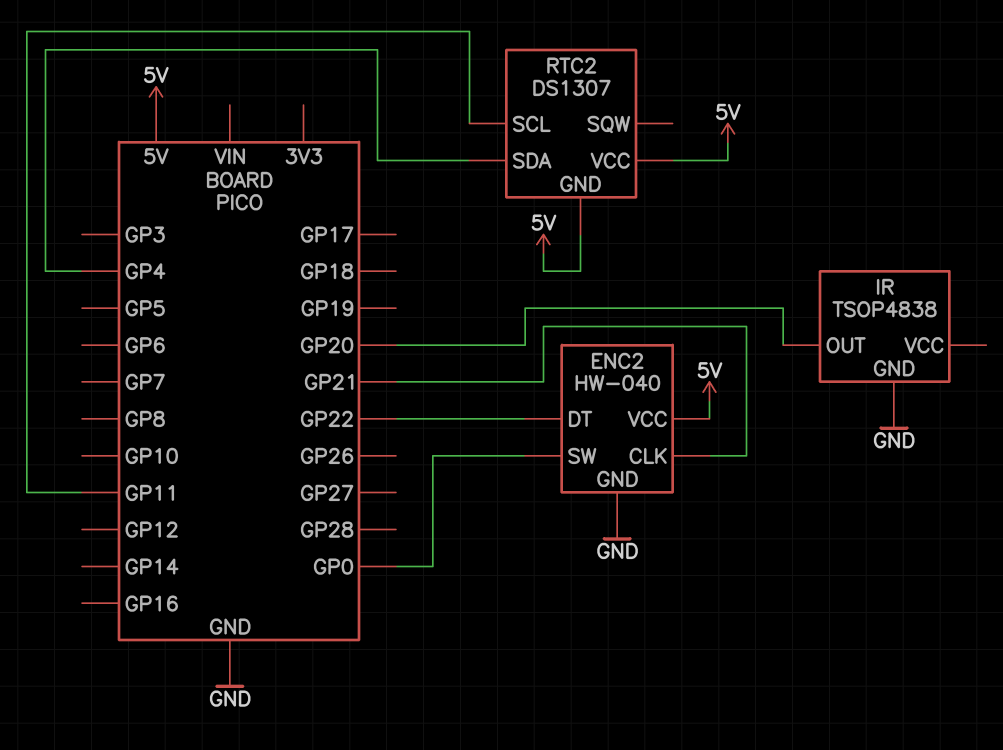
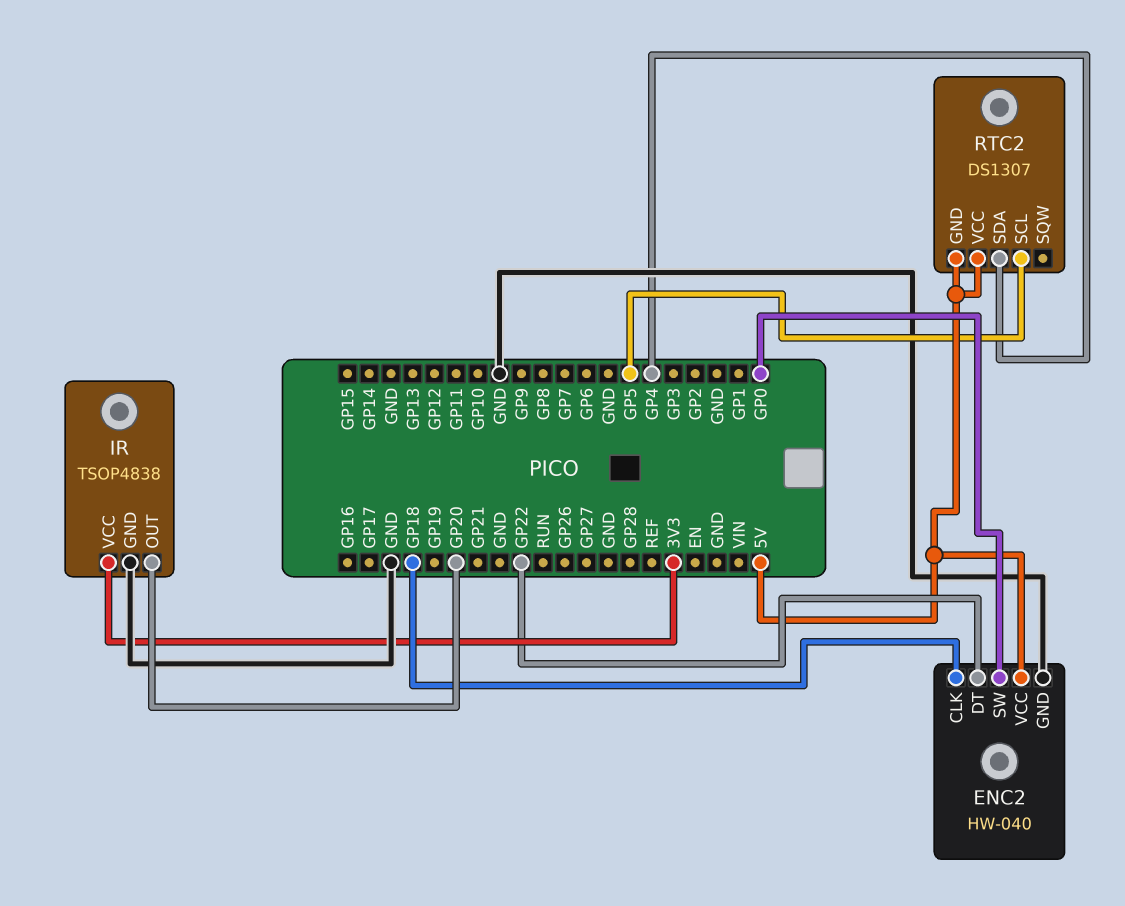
ENC2 pin CLK: GP21 -> GP18
IR pin VCC: none -> 3V3
RTC2 pin SCL: GP11 -> GP5

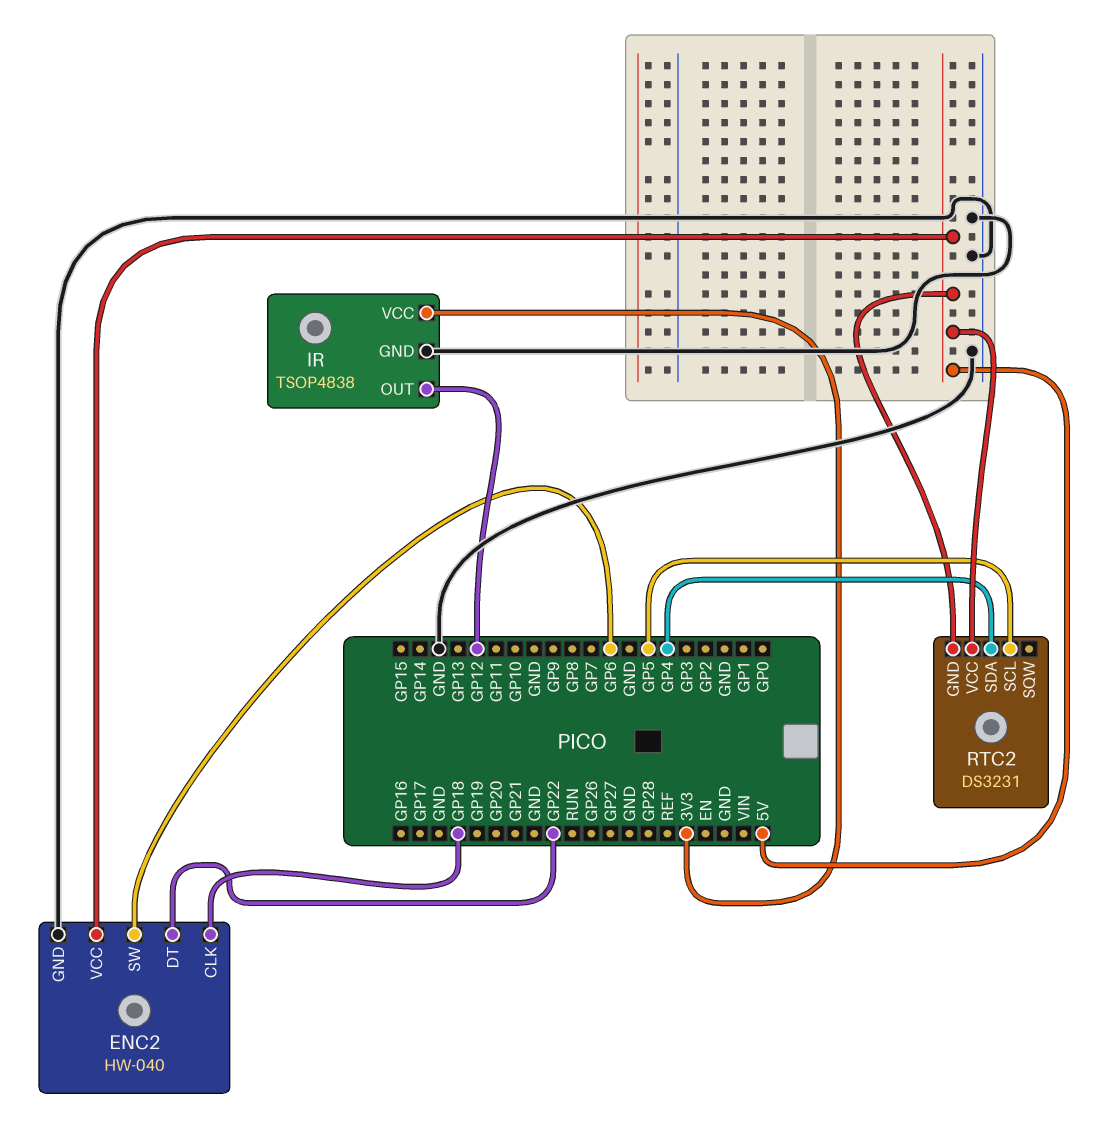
ENC2 pin SW: GP0 -> GP6
IR pin OUT: GP20 -> GP12
RTC2: DS1307 -> DS3231

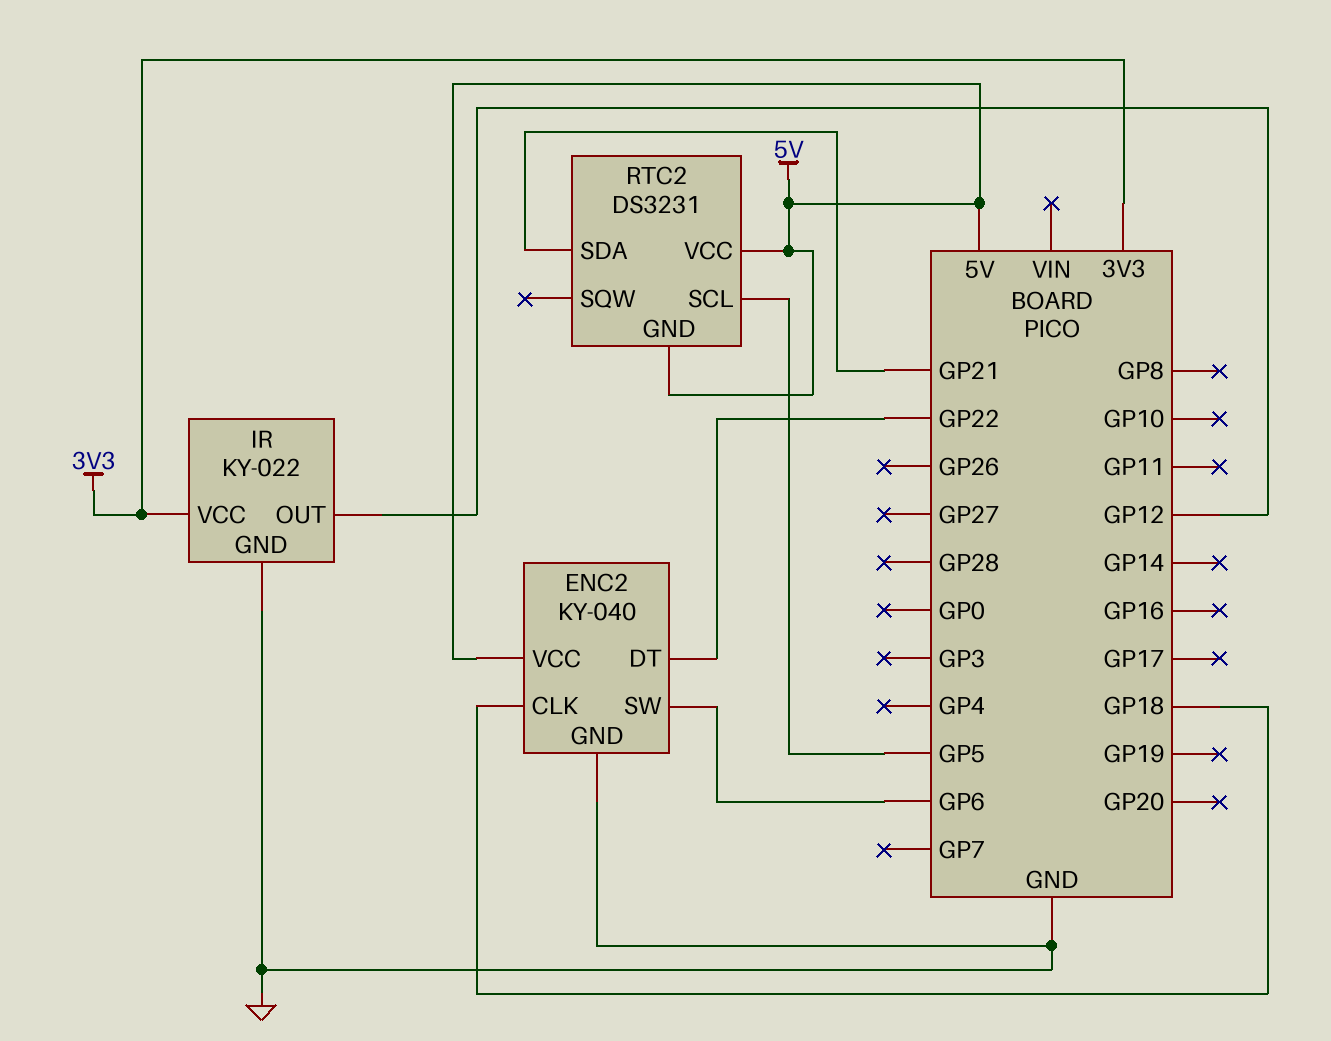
ENC2: HW-040 -> KY-040
IR: TSOP4838 -> KY-022
RTC2 pin SDA: GP4 -> GP21

